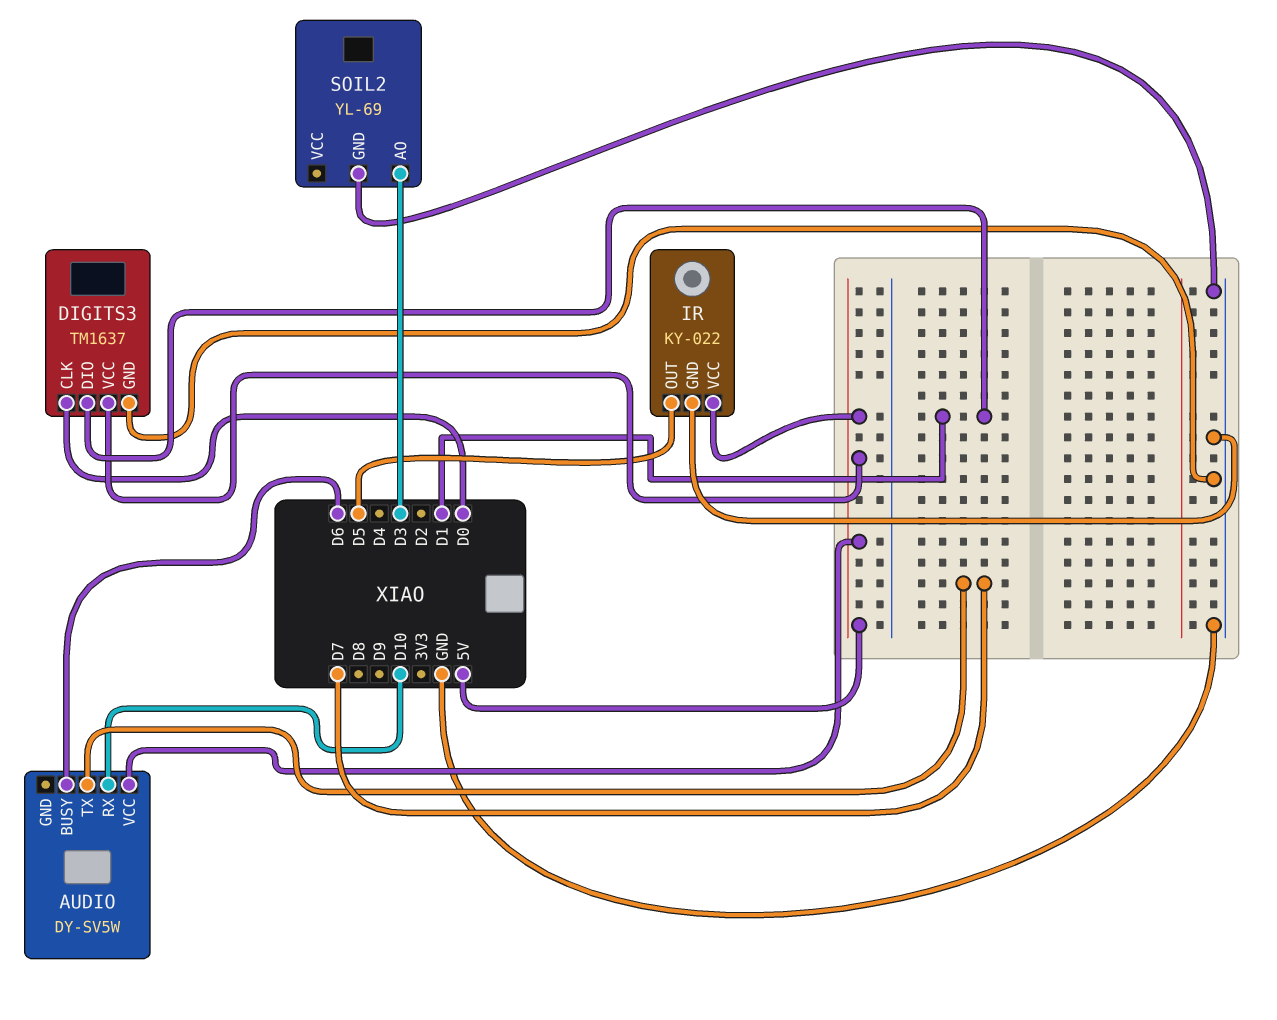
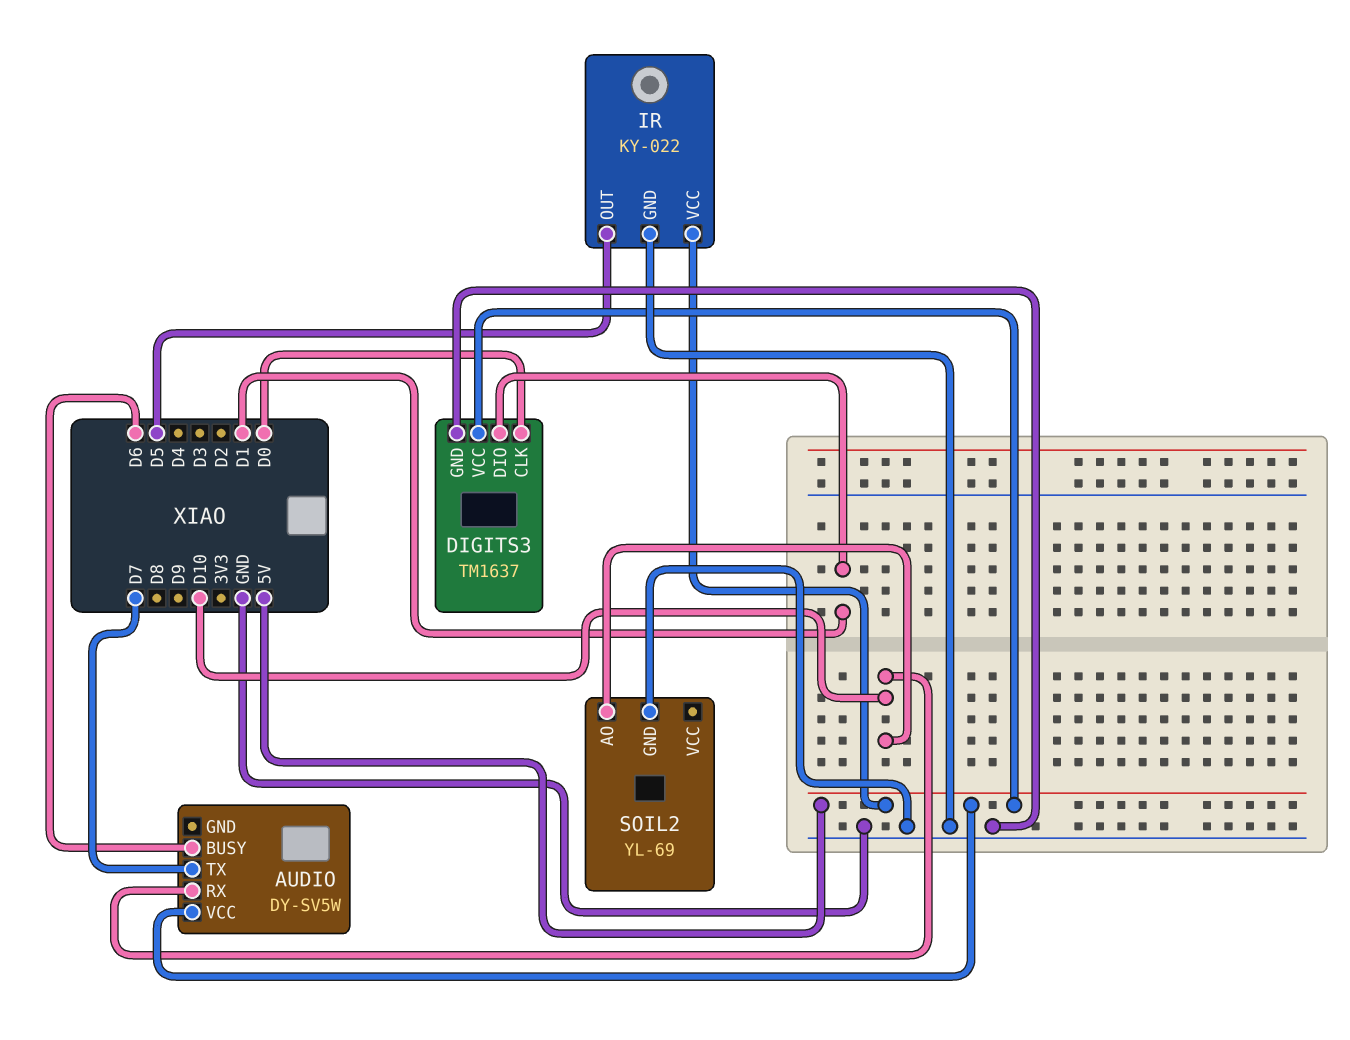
SOIL2 pin AO: D3 -> D10

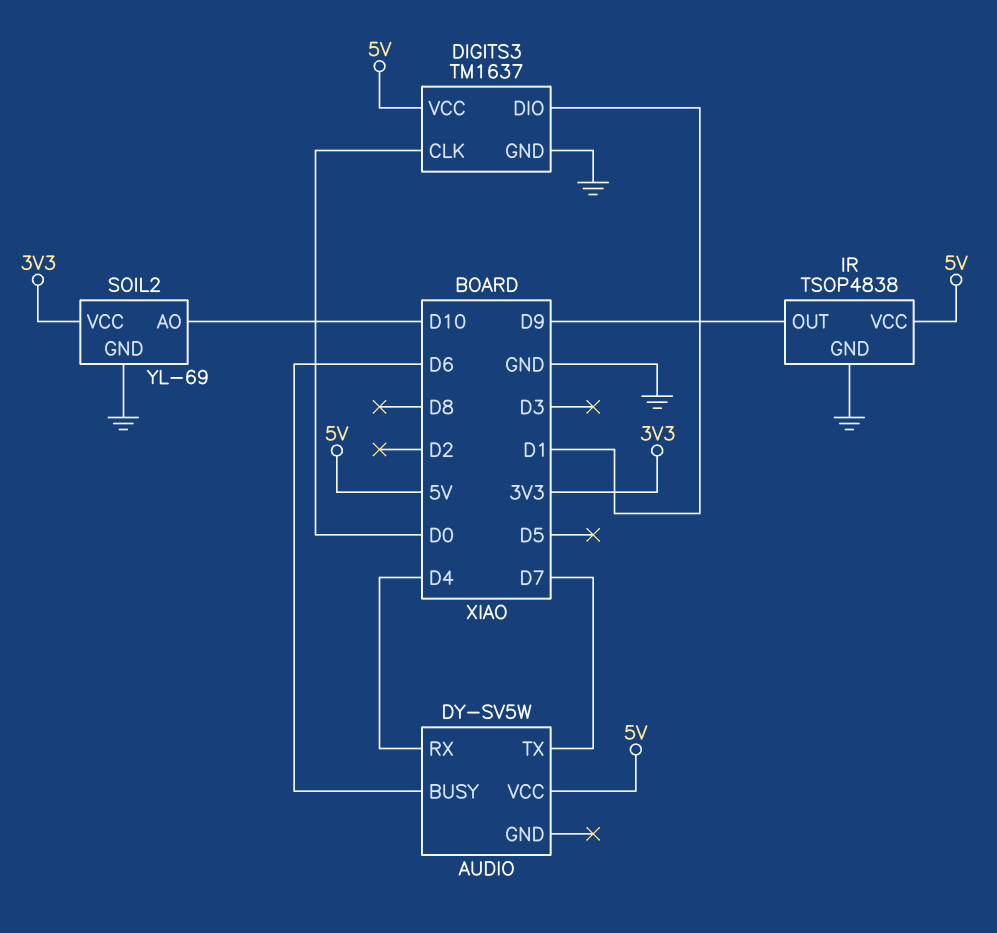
AUDIO pin RX: D10 -> D4
IR: KY-022 -> TSOP4838
IR pin OUT: D5 -> D9
SOIL2 pin VCC: none -> 3V3

